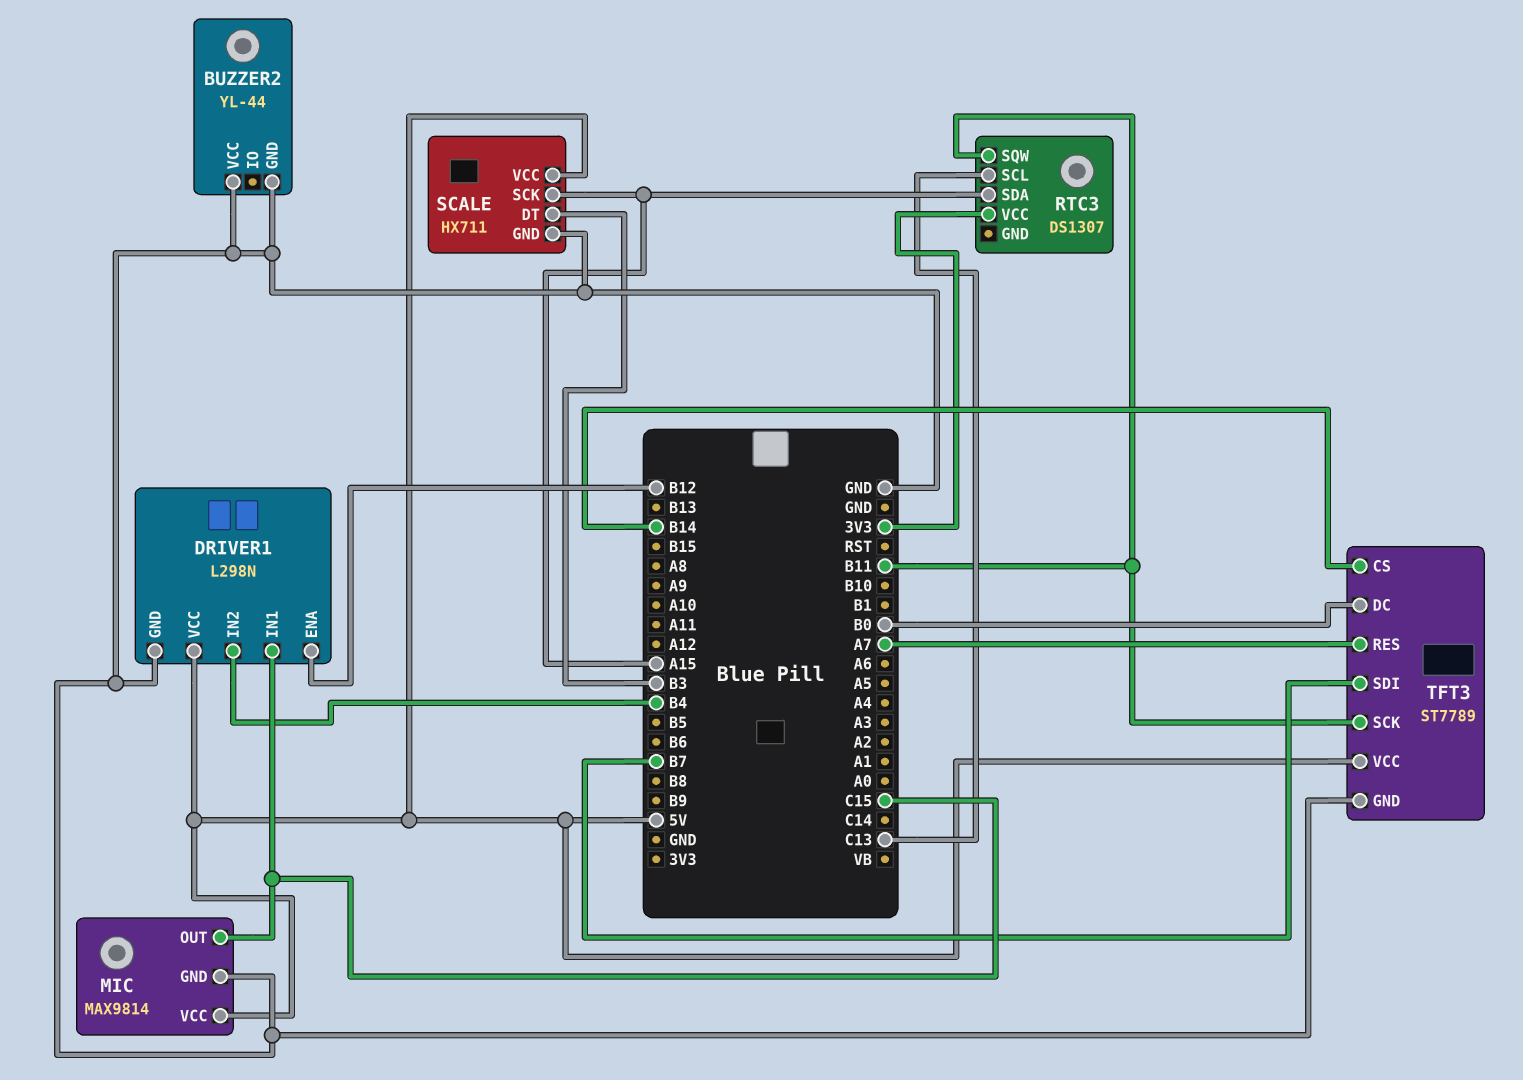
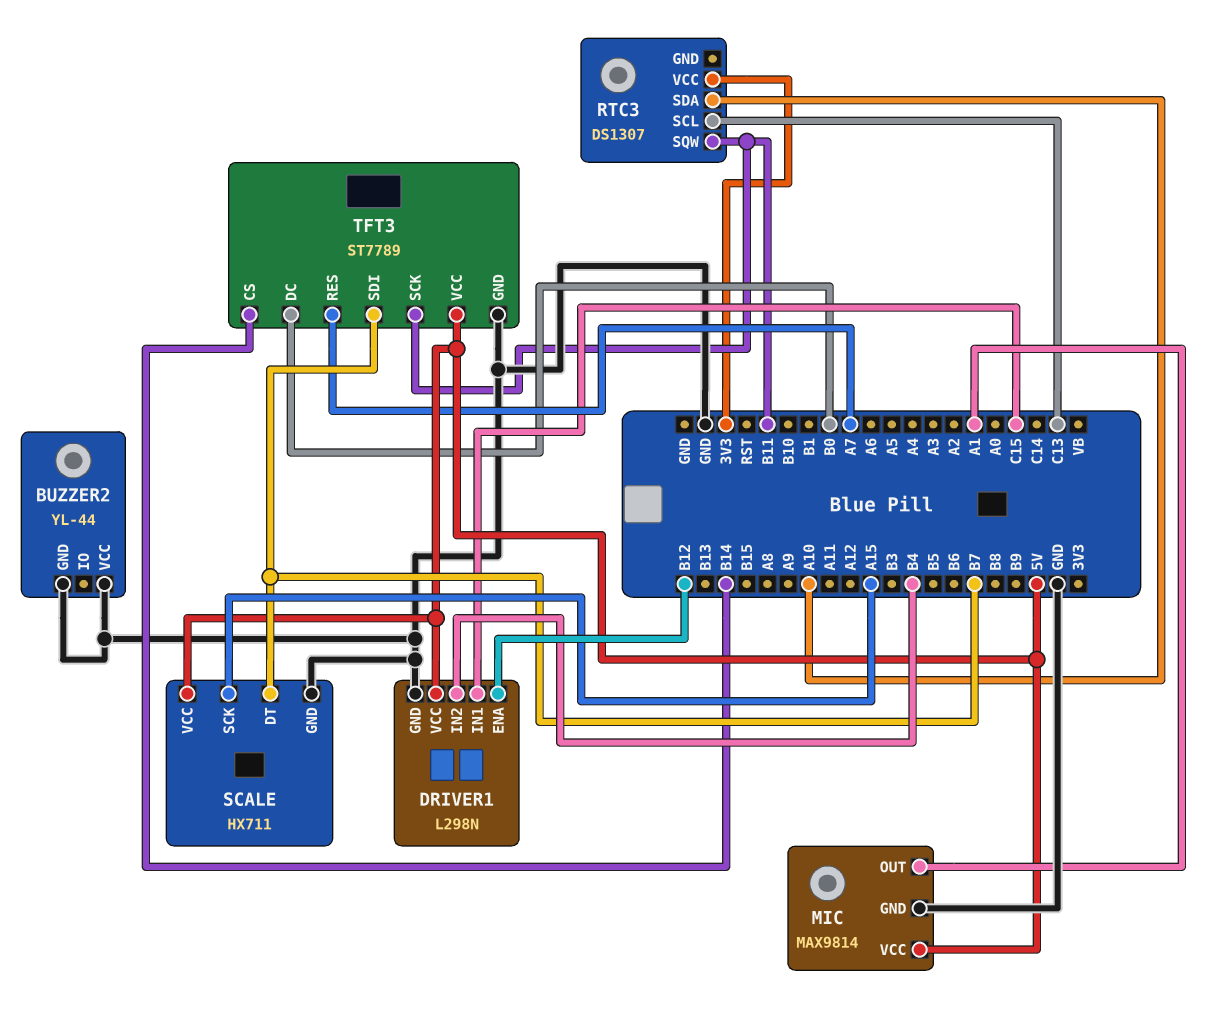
MIC pin OUT: C15 -> A1
RTC3 pin SDA: A15 -> A10
SCALE pin DT: B3 -> B7

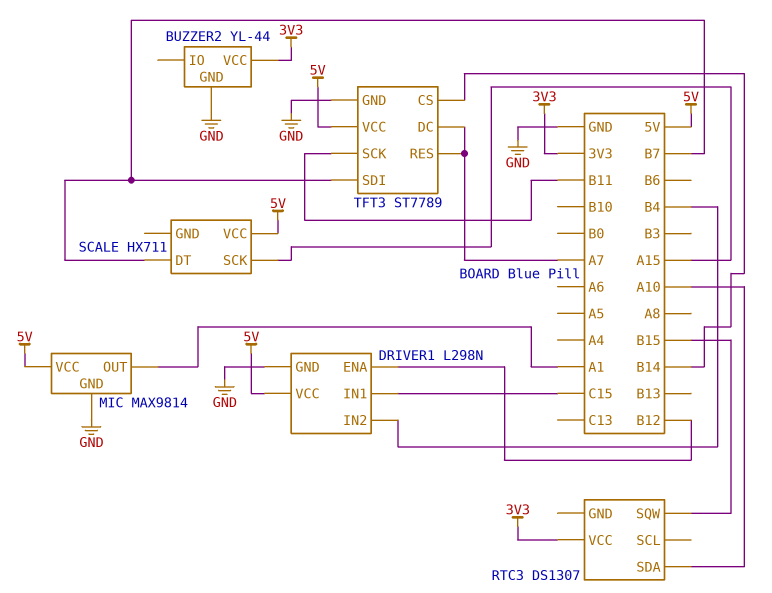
BUZZER2 pin VCC: GND -> 3V3
RTC3 pin SCL: C13 -> none
RTC3 pin SQW: B11 -> B15
SCALE pin GND: GND -> none
TFT3 pin DC: B0 -> A7

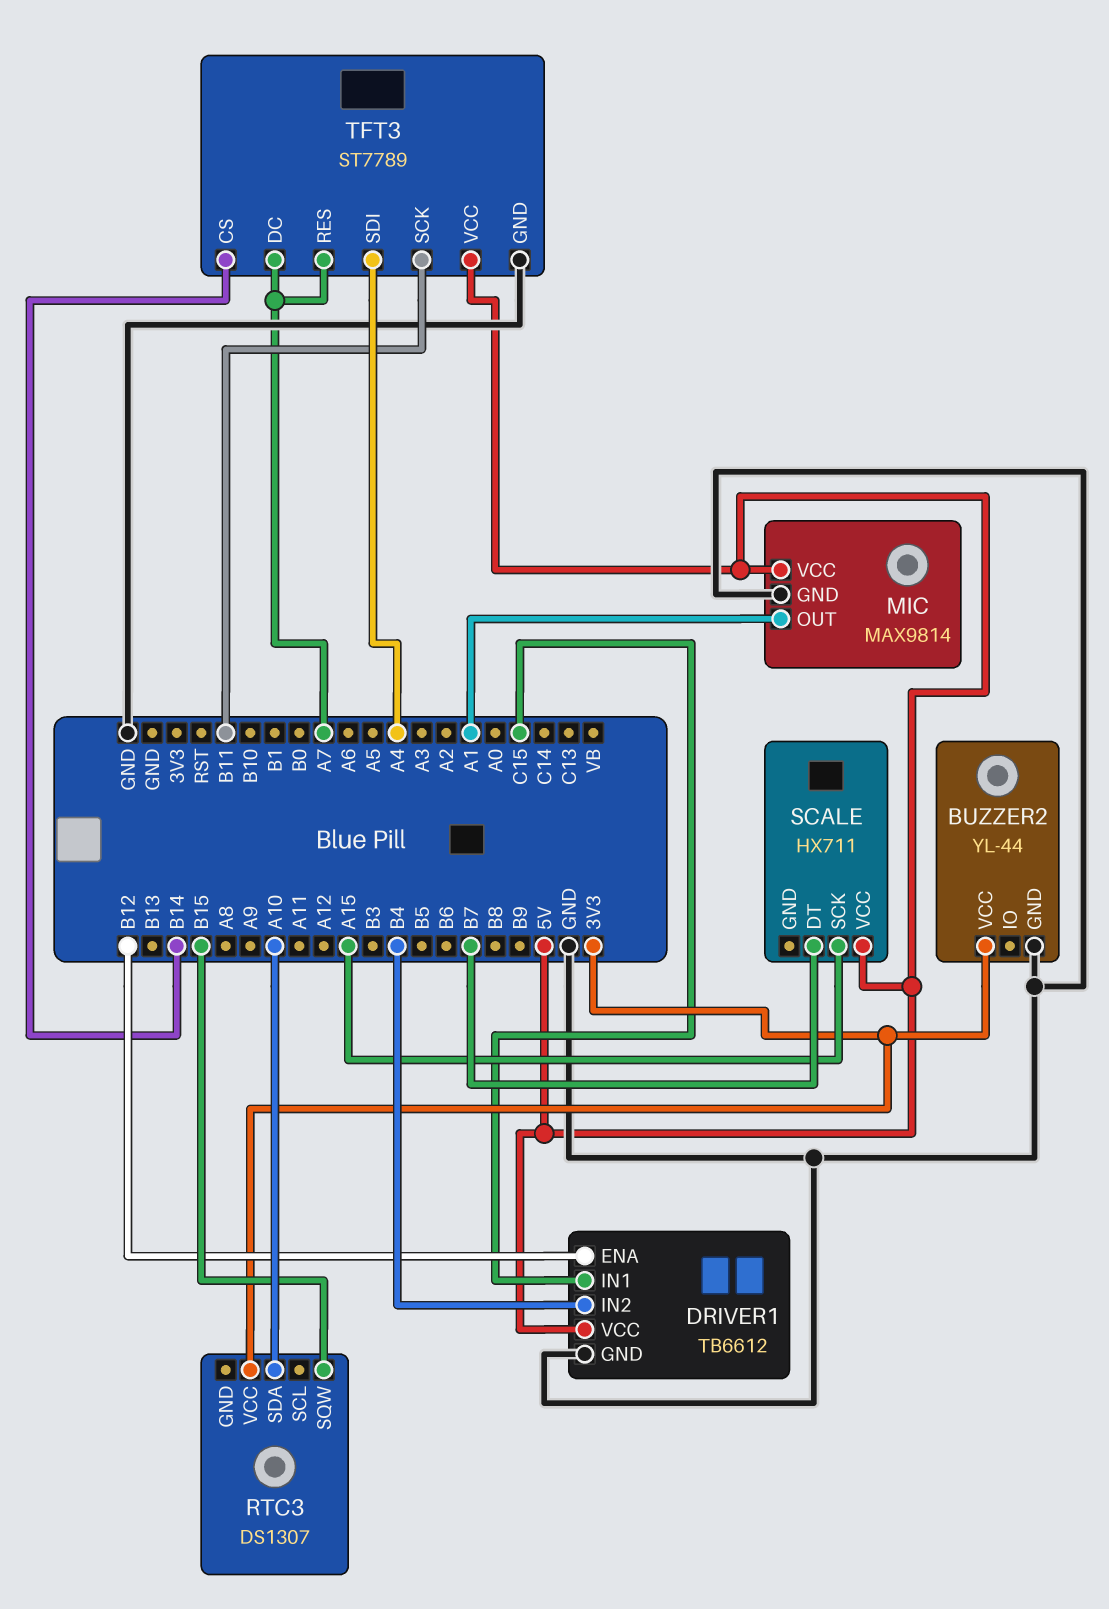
DRIVER1: L298N -> TB6612
TFT3 pin SDI: B7 -> A4

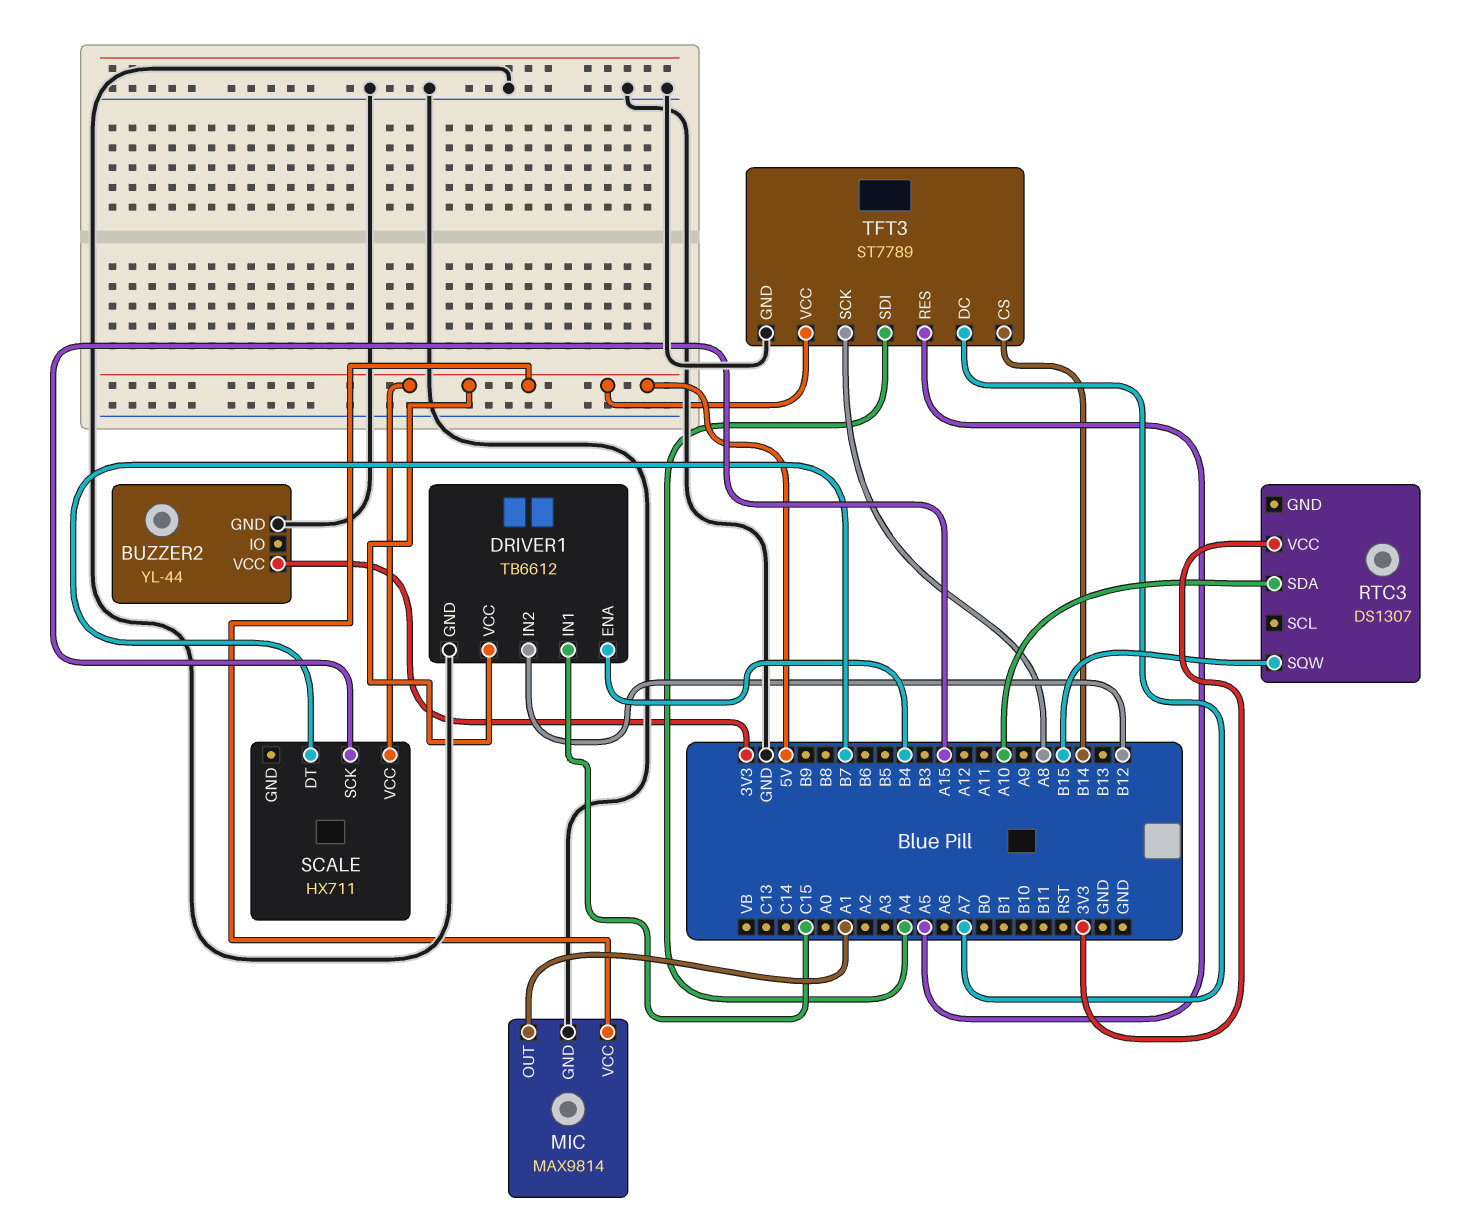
DRIVER1 pin ENA: B12 -> B4
DRIVER1 pin IN2: B4 -> B12
TFT3 pin RES: A7 -> A5
TFT3 pin SCK: B11 -> A8

